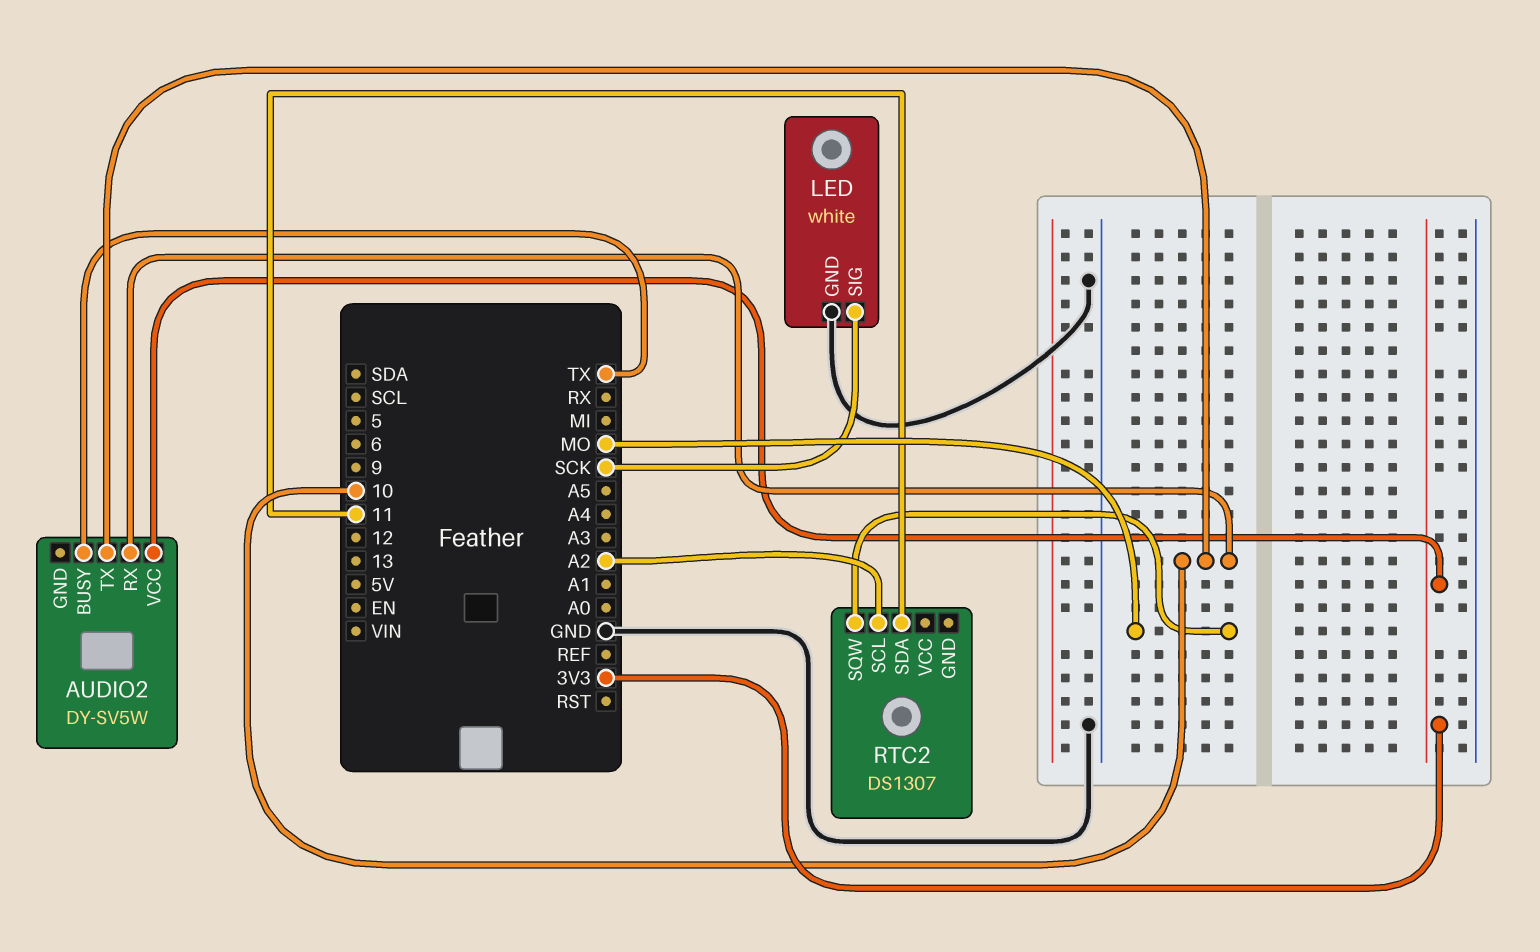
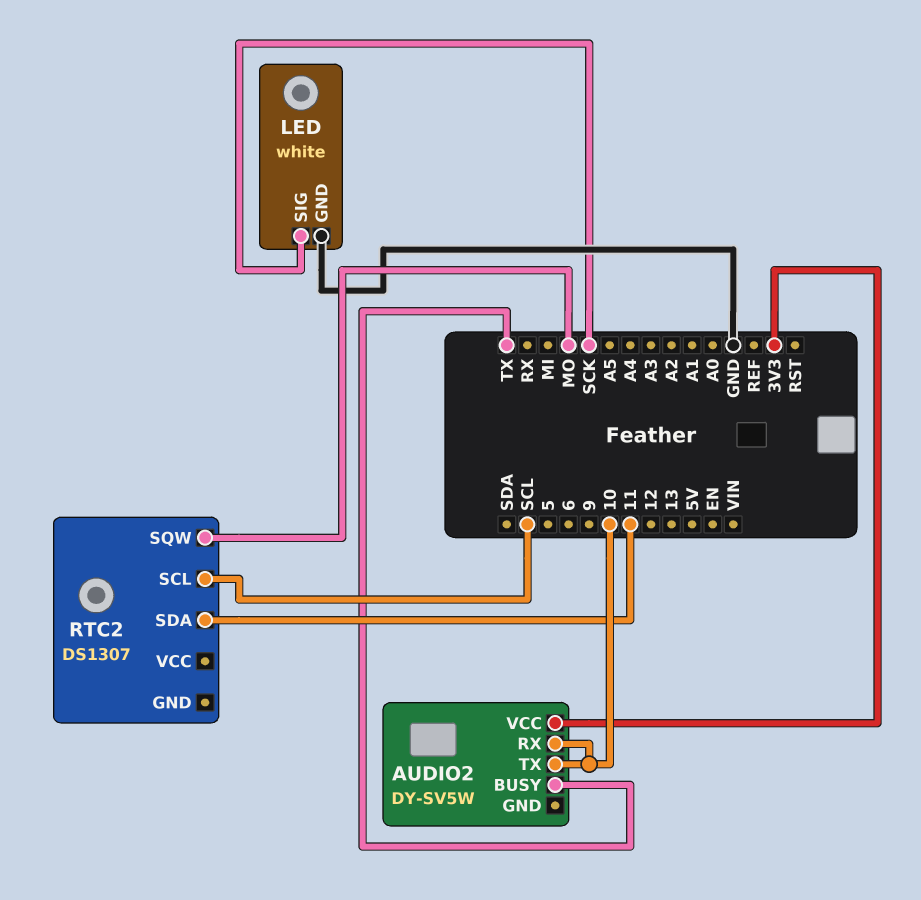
RTC2 pin SCL: A2 -> SCL

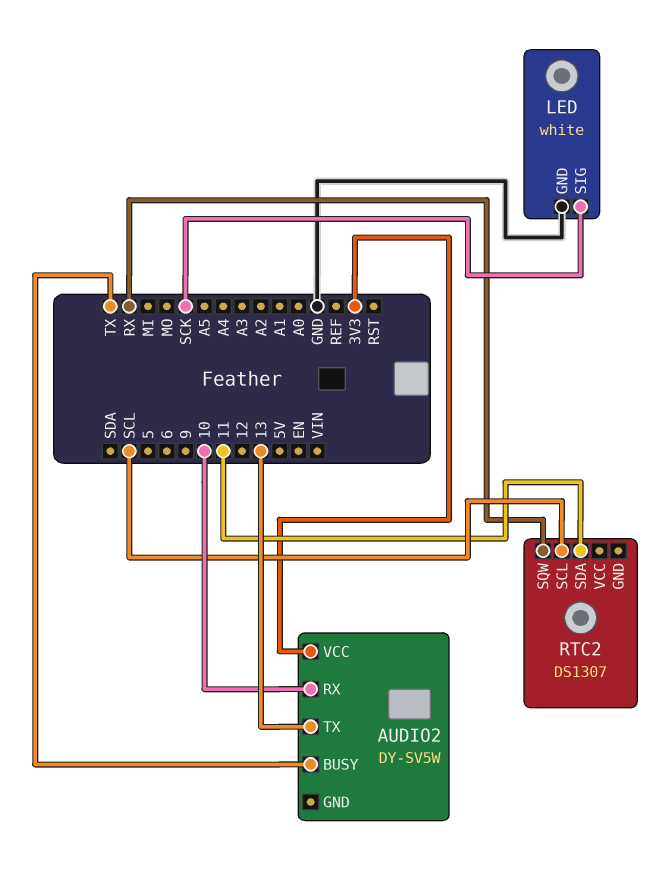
AUDIO2 pin TX: 10 -> 13
RTC2 pin SQW: MO -> RX

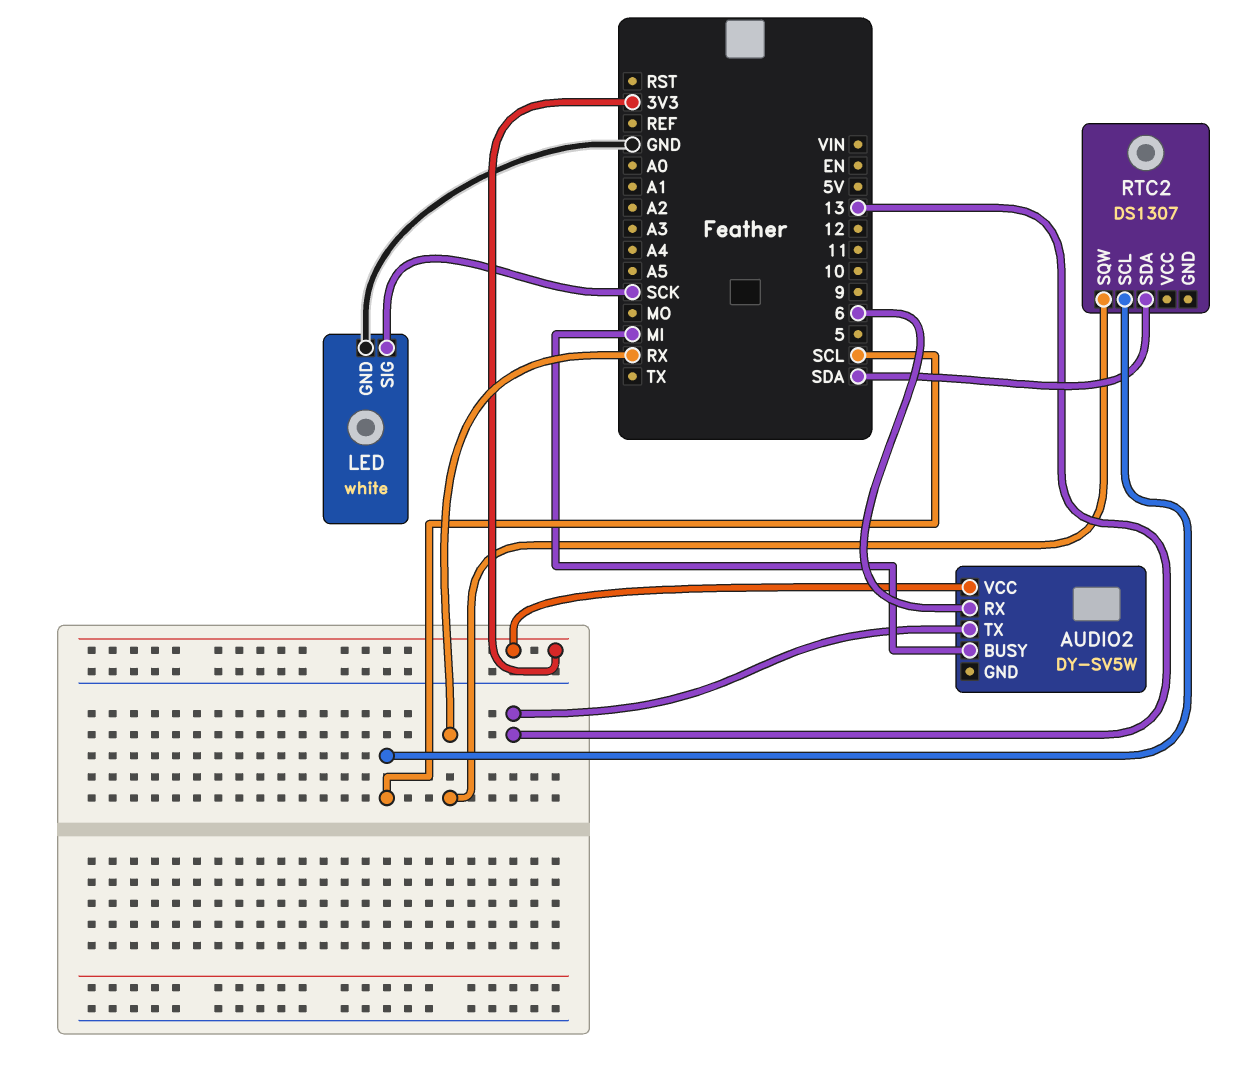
AUDIO2 pin BUSY: TX -> MI
AUDIO2 pin RX: 10 -> 6
RTC2 pin SDA: 11 -> SDA

